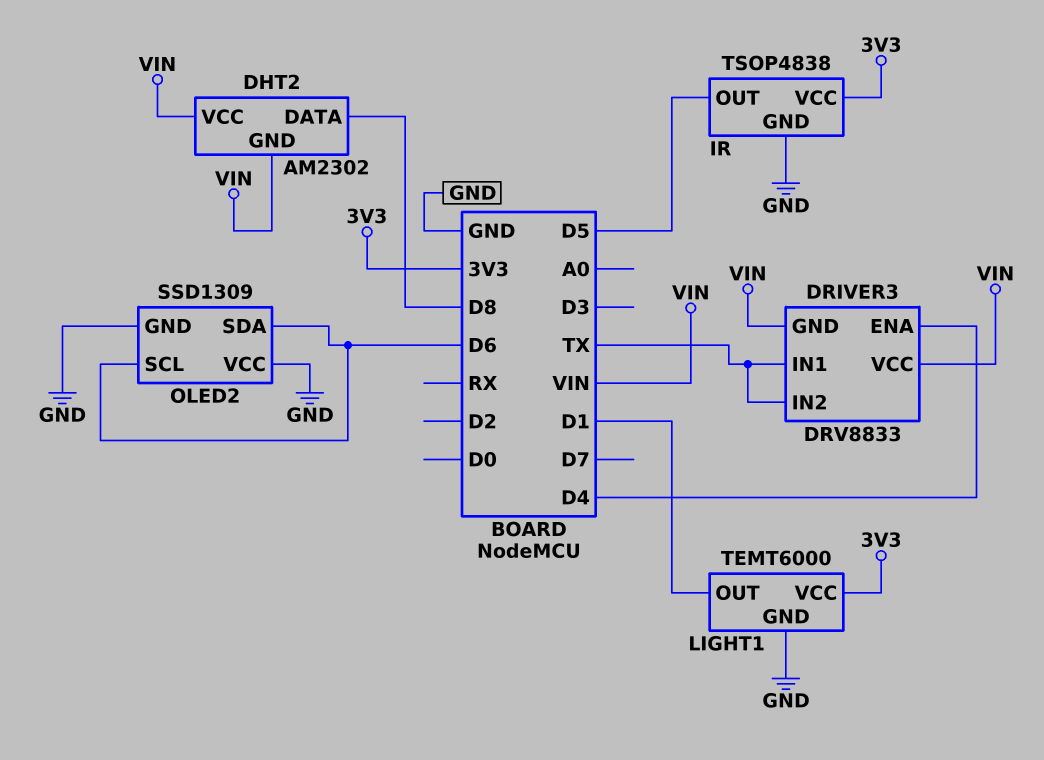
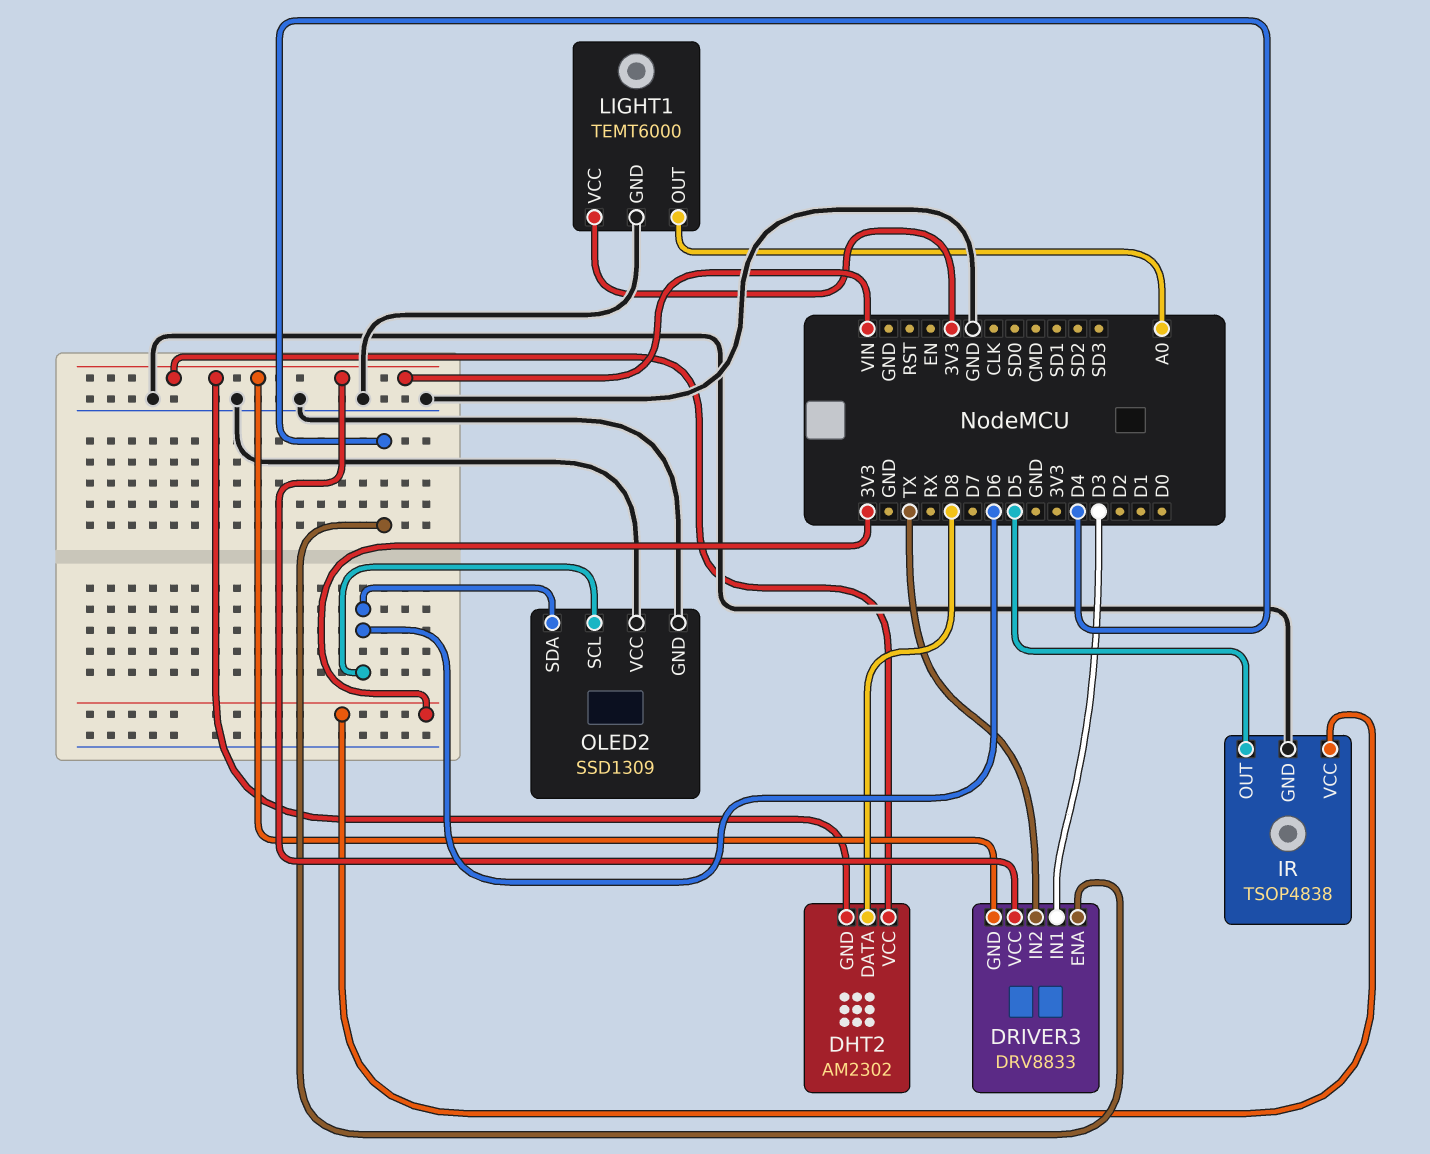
DRIVER3 pin IN1: TX -> D3
LIGHT1 pin OUT: D1 -> A0

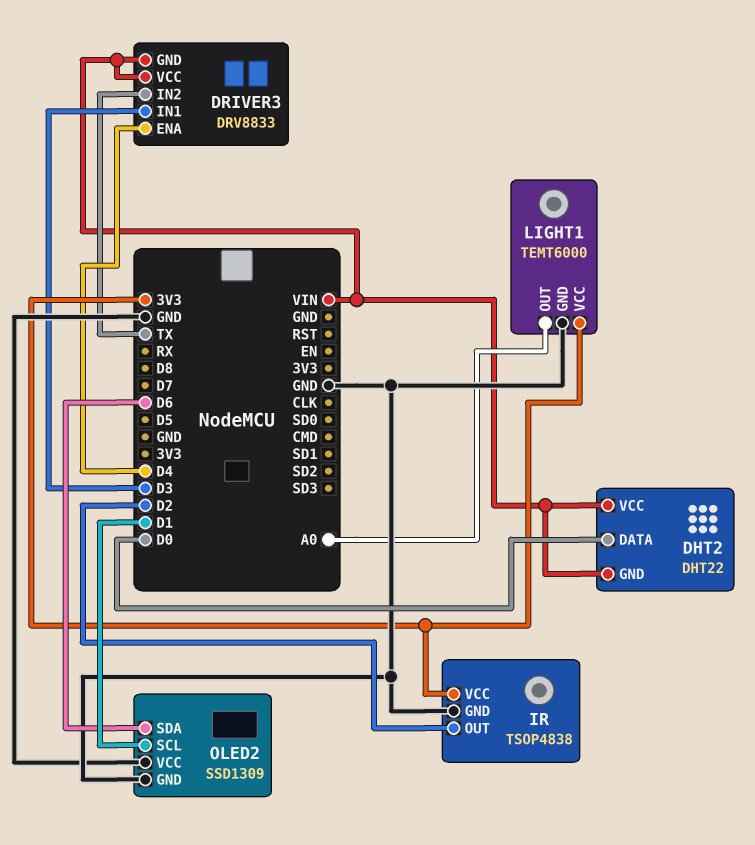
DHT2: AM2302 -> DHT22
DHT2 pin DATA: D8 -> D0
IR pin OUT: D5 -> D2
OLED2 pin SCL: D6 -> D1

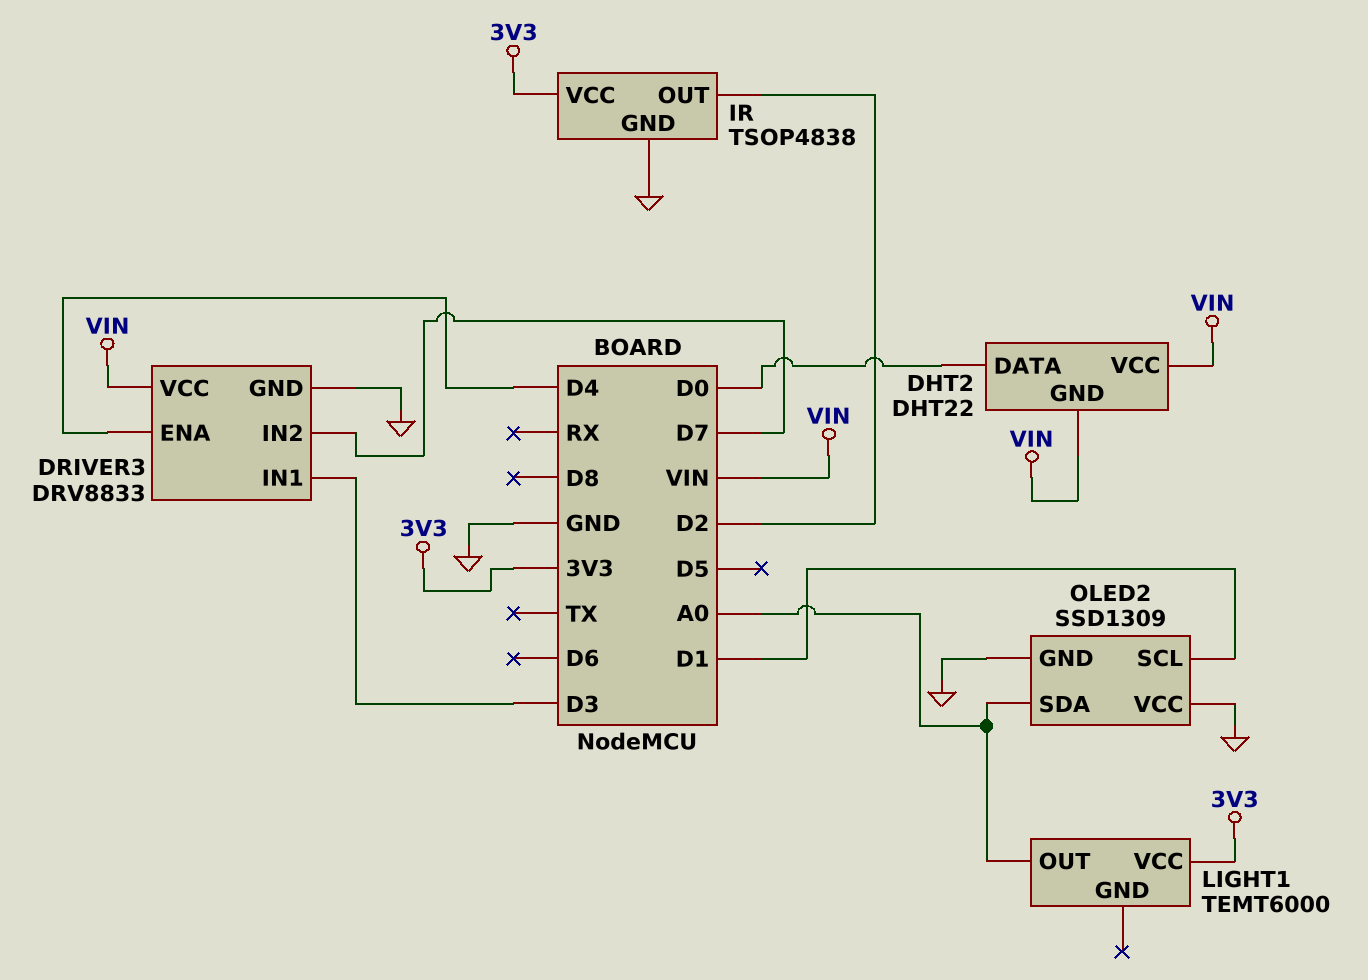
DRIVER3 pin GND: VIN -> GND
DRIVER3 pin IN2: TX -> D7
LIGHT1 pin GND: GND -> none
OLED2 pin SDA: D6 -> A0

